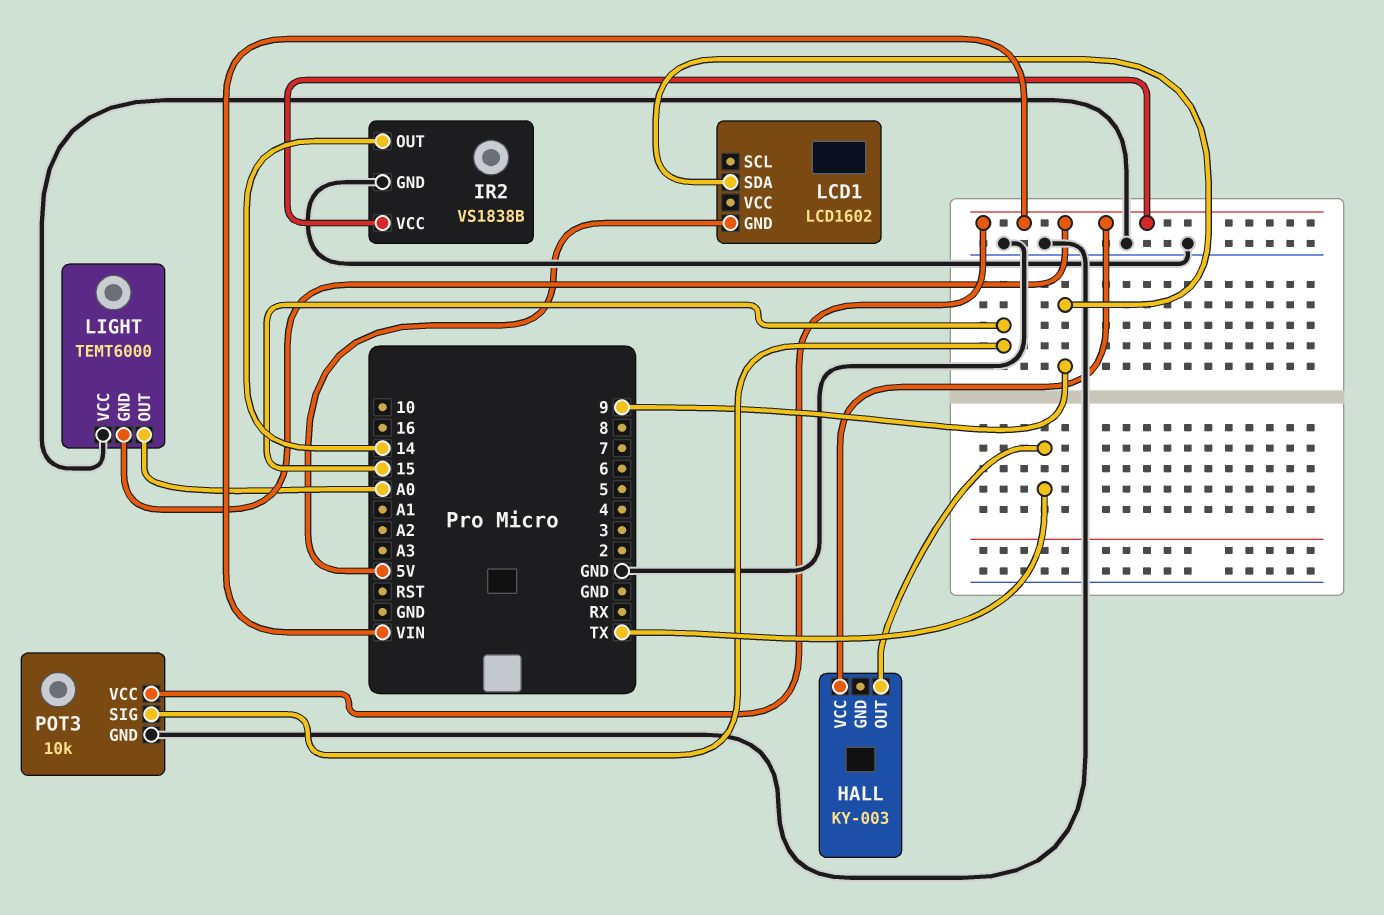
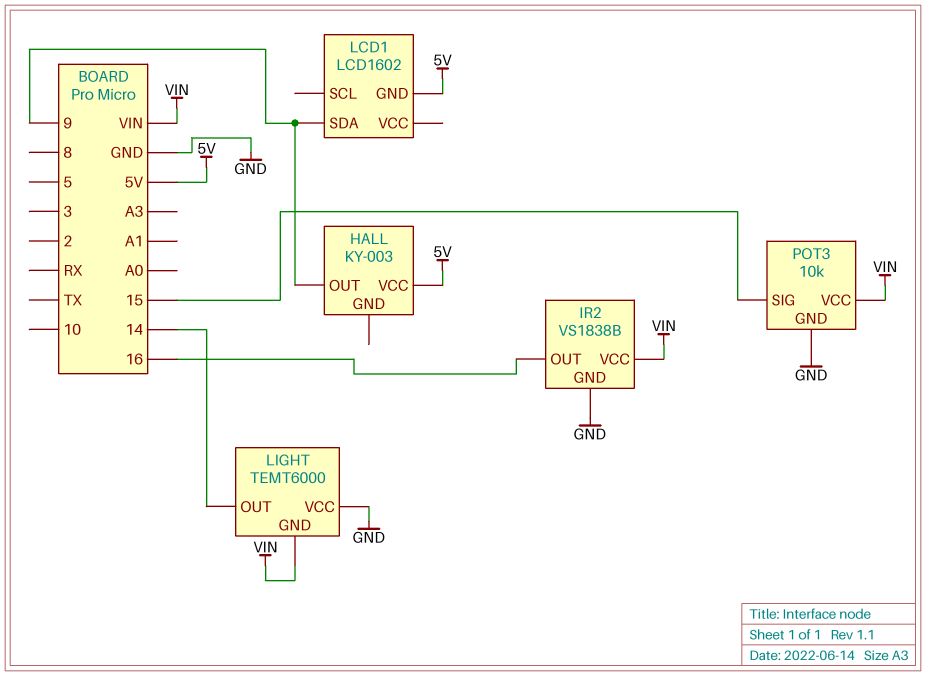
HALL pin OUT: TX -> 9
HALL pin VCC: VIN -> 5V
IR2 pin OUT: 14 -> 16
LIGHT pin OUT: A0 -> 14

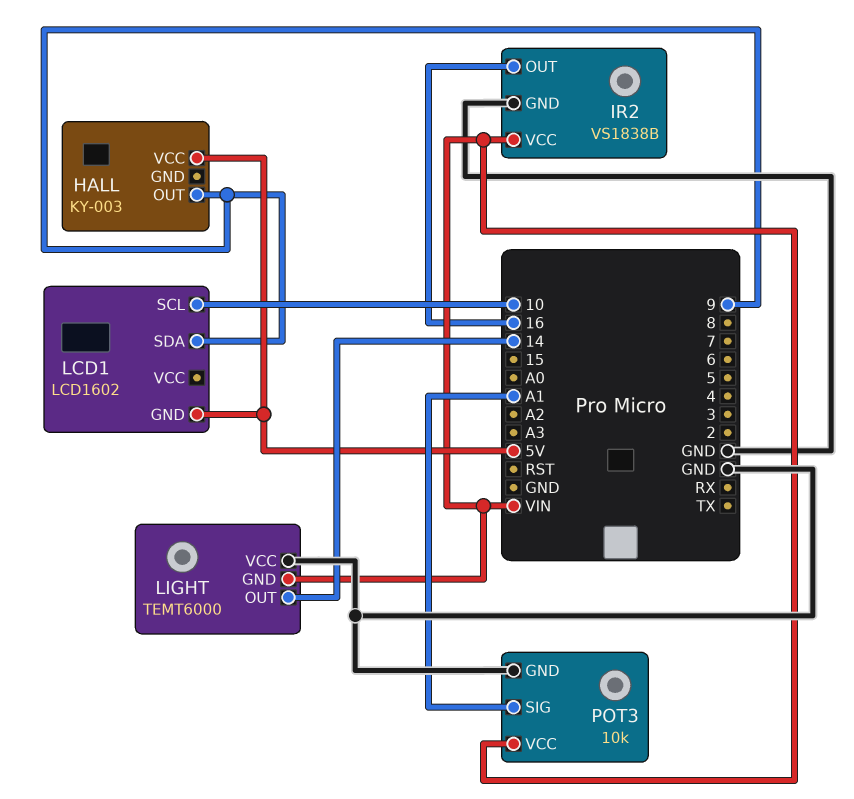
LCD1 pin SCL: none -> 10
POT3 pin SIG: 15 -> A1

